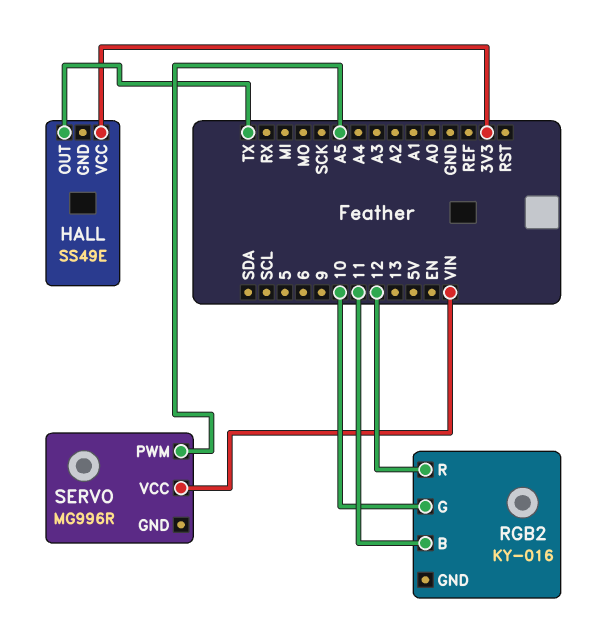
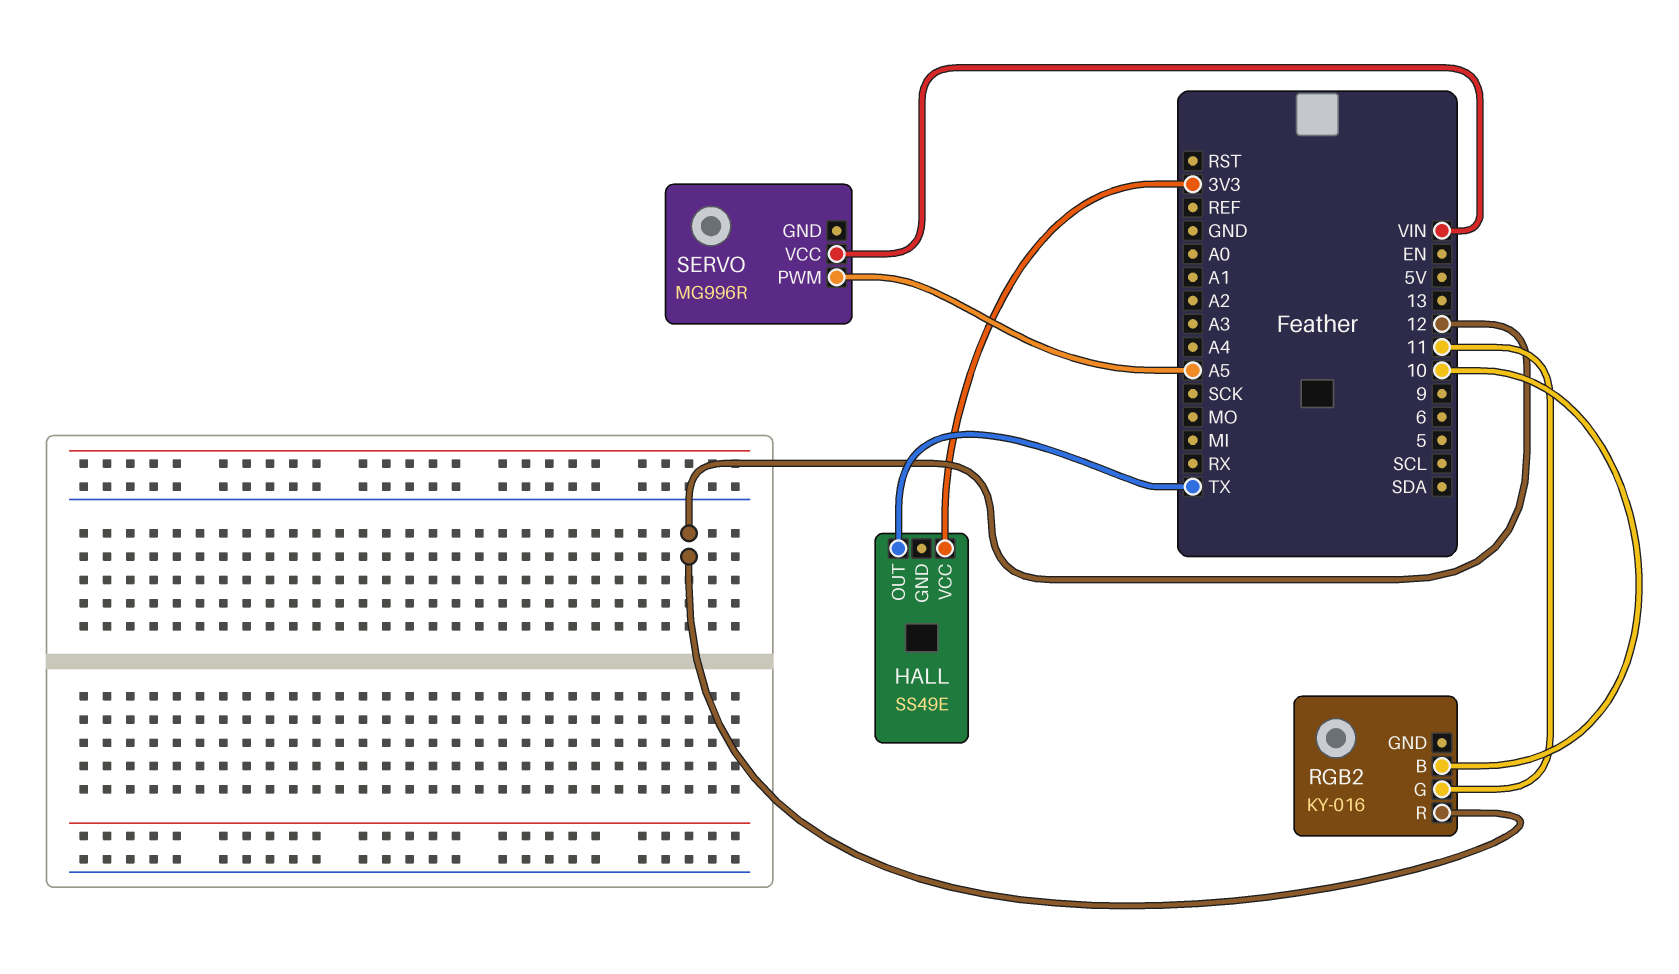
RGB2 pin B: 11 -> 10
RGB2 pin G: 10 -> 11

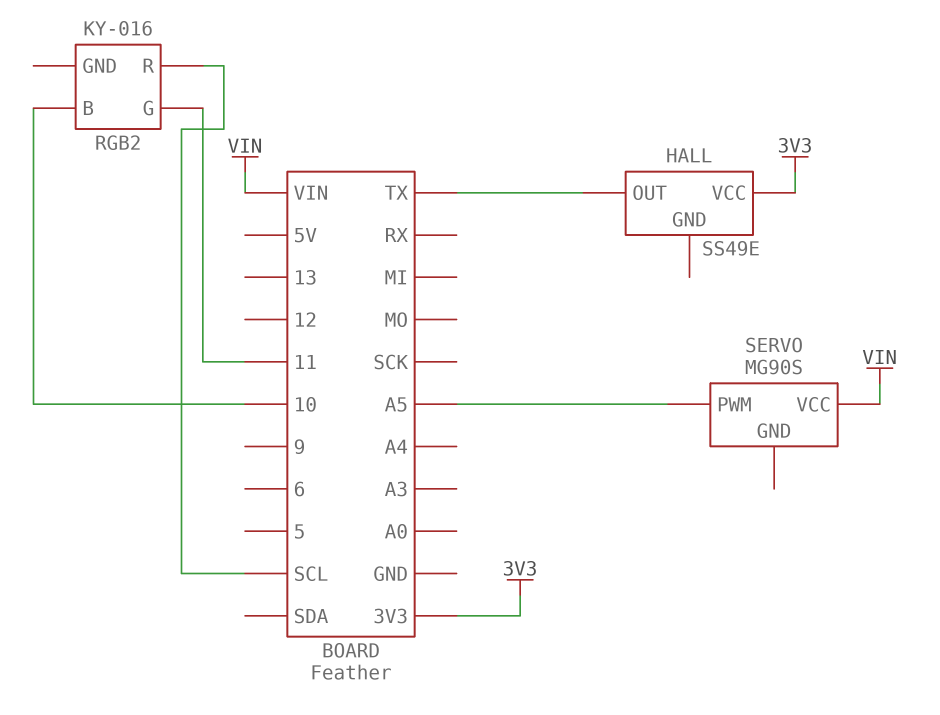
RGB2 pin R: 12 -> SCL
SERVO: MG996R -> MG90S

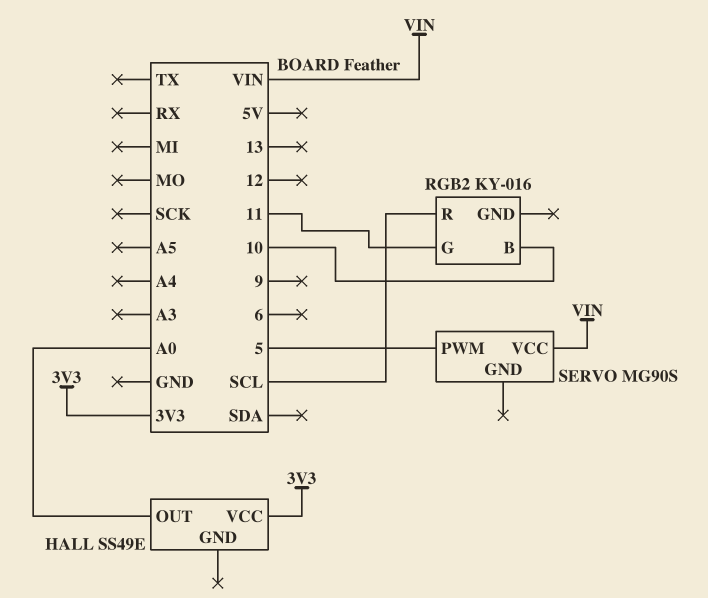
HALL pin OUT: TX -> A0
SERVO pin PWM: A5 -> 5

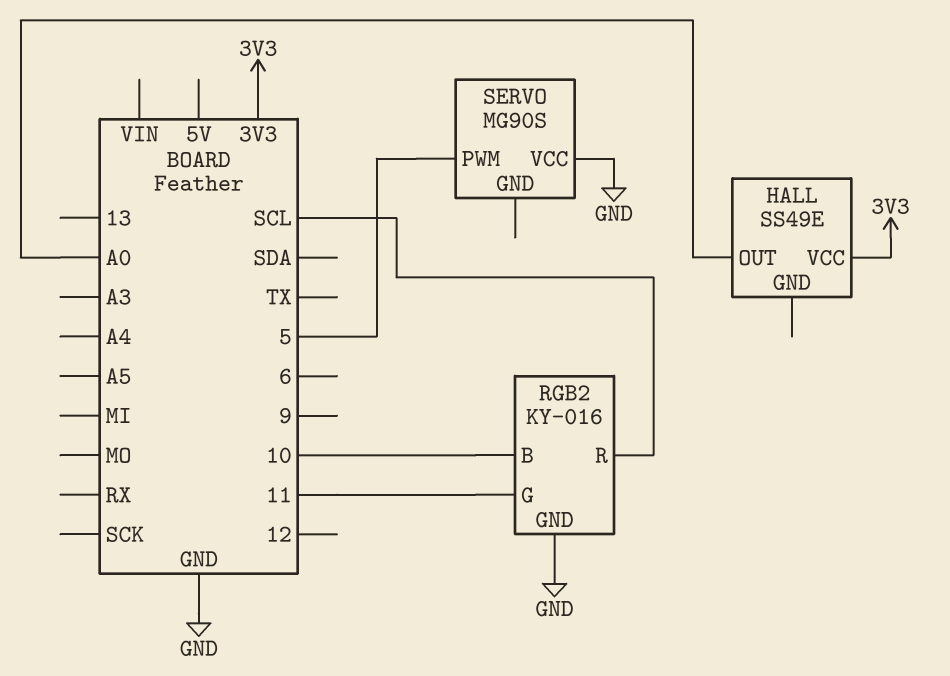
RGB2 pin GND: none -> GND
SERVO pin VCC: VIN -> GND

